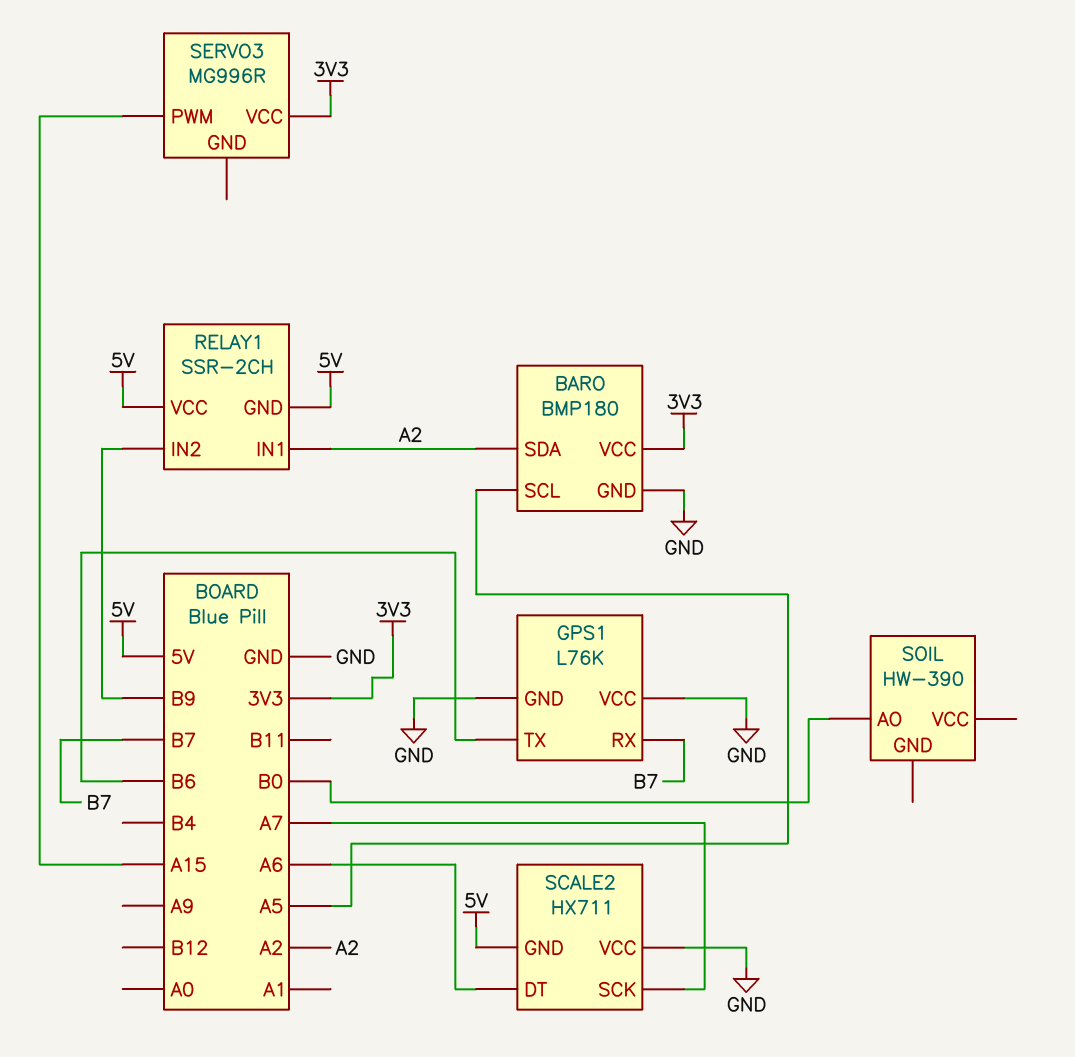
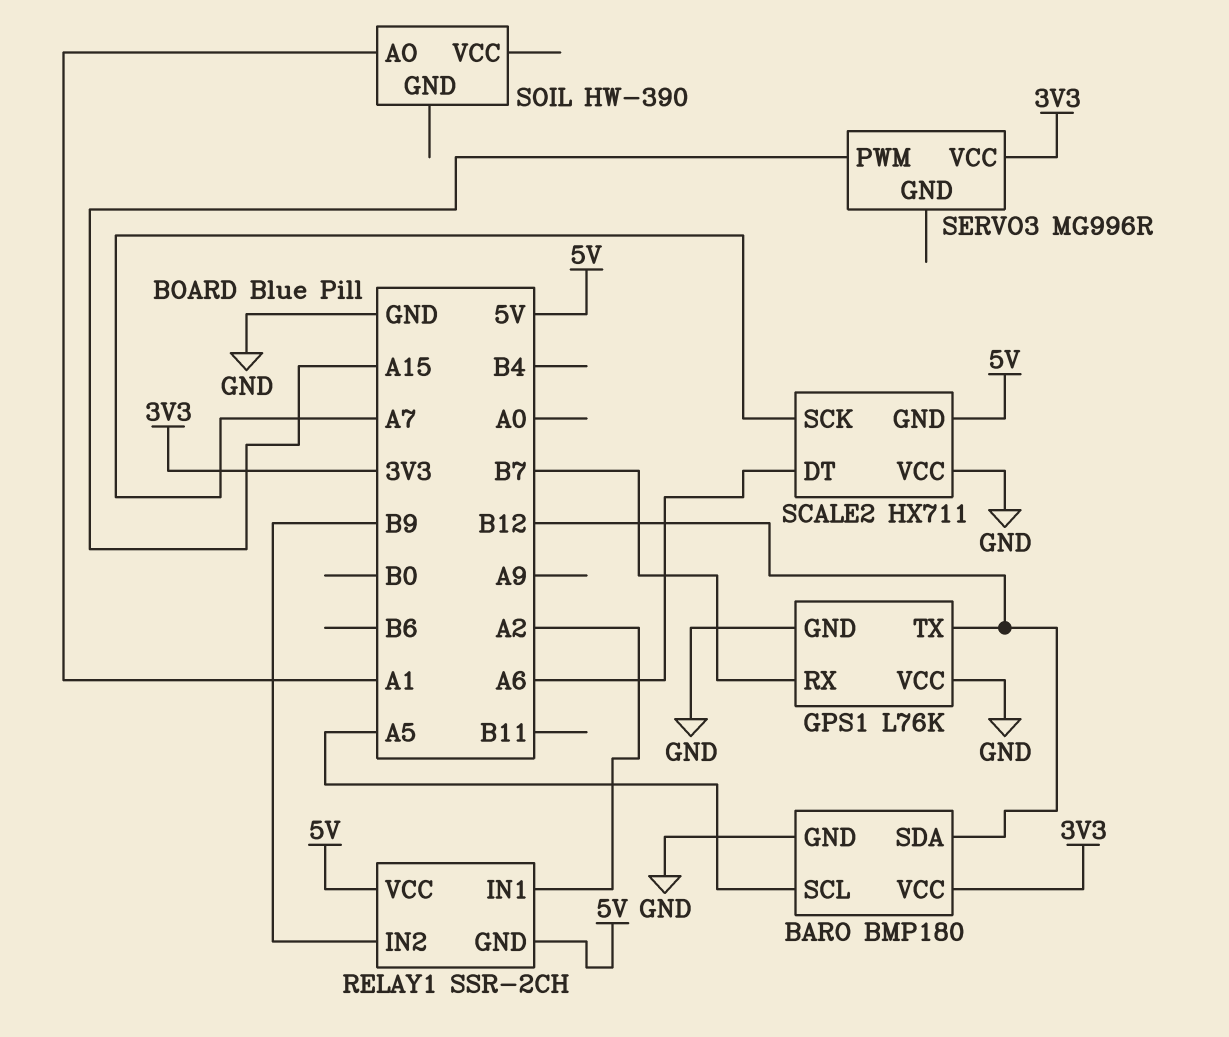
BARO pin SDA: A2 -> B12
GPS1 pin TX: B6 -> B12
SOIL pin AO: B0 -> A1

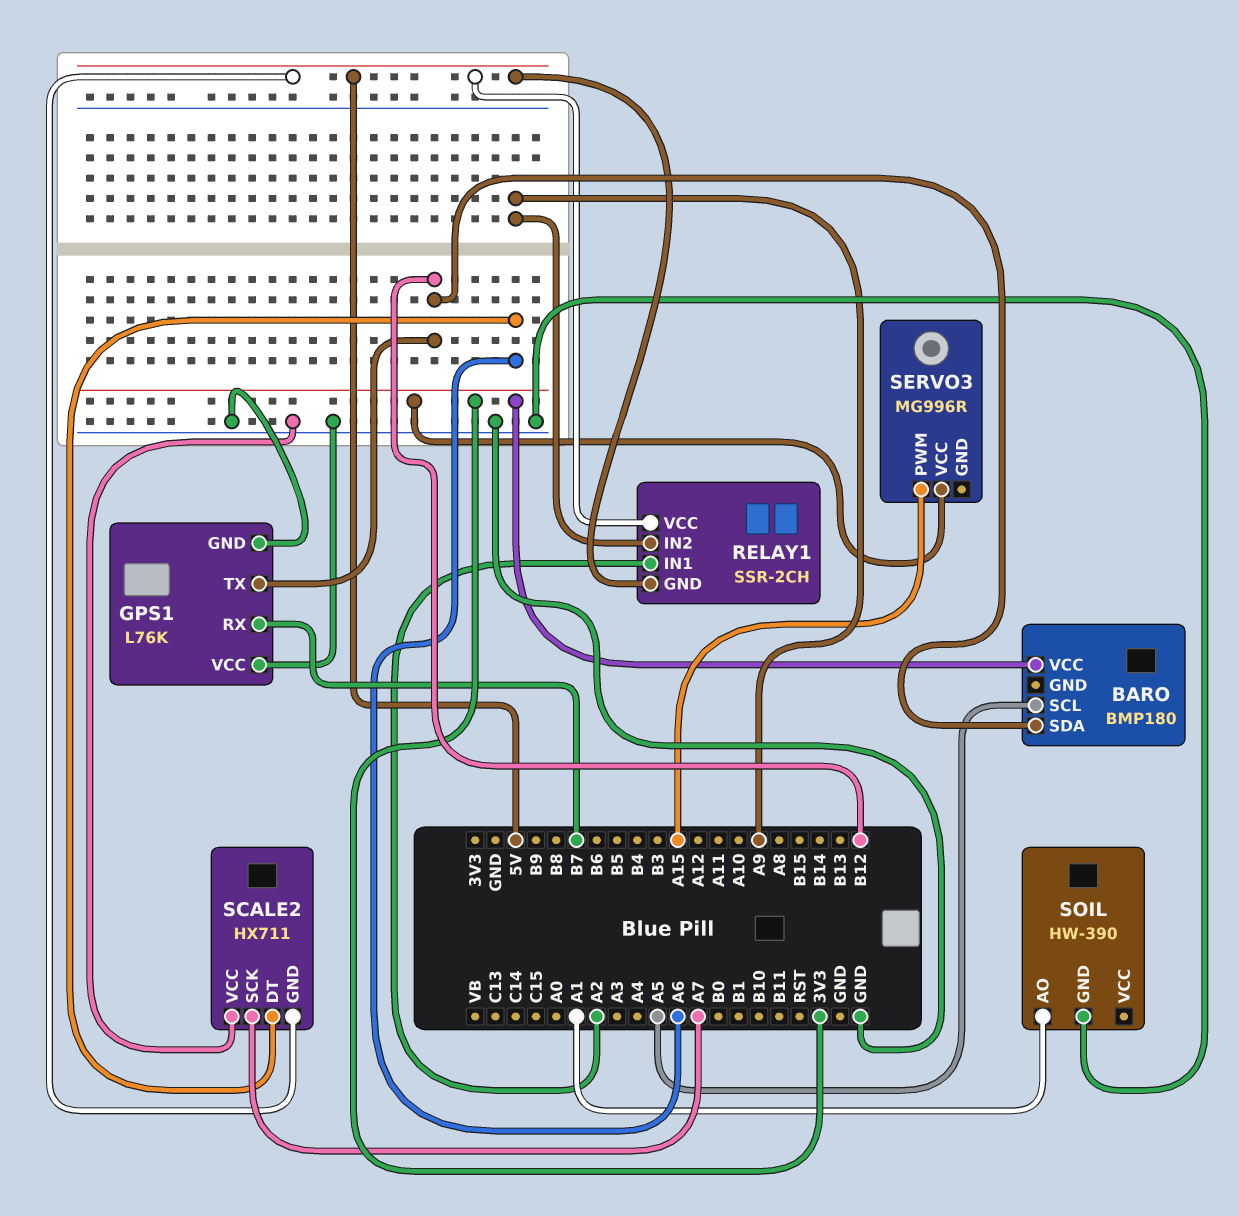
BARO pin GND: GND -> none
RELAY1 pin IN2: B9 -> A9
SOIL pin GND: none -> GND

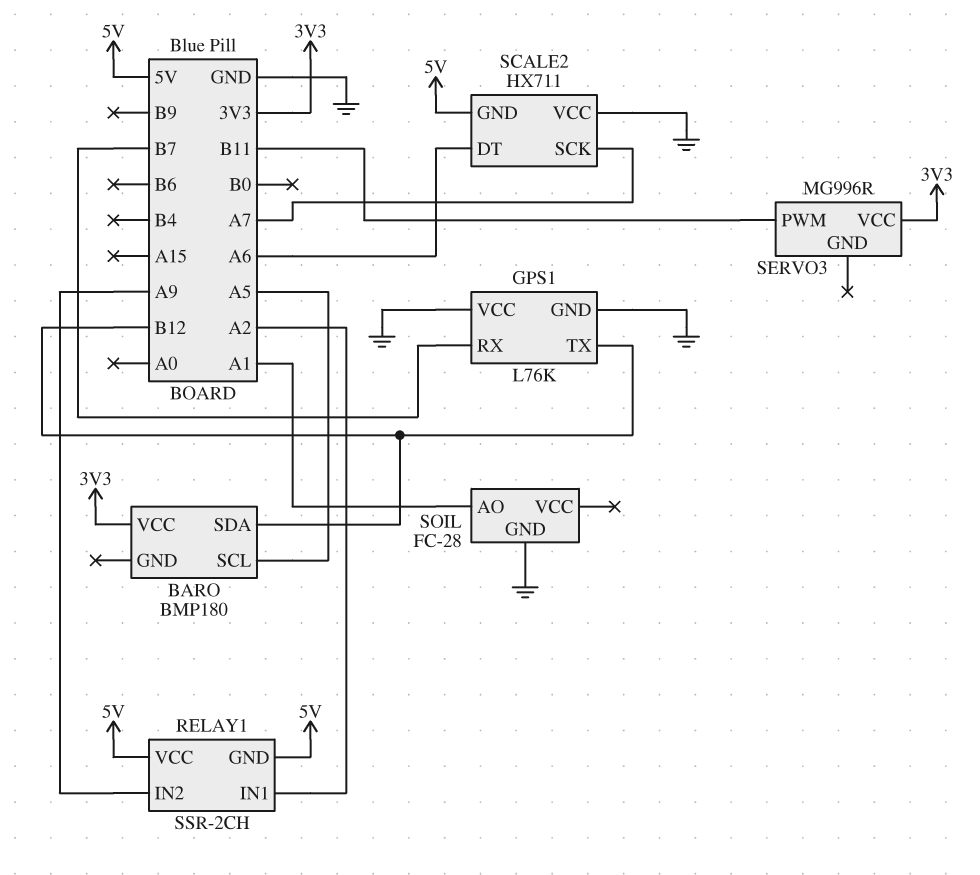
SERVO3 pin PWM: A15 -> B11
SOIL: HW-390 -> FC-28

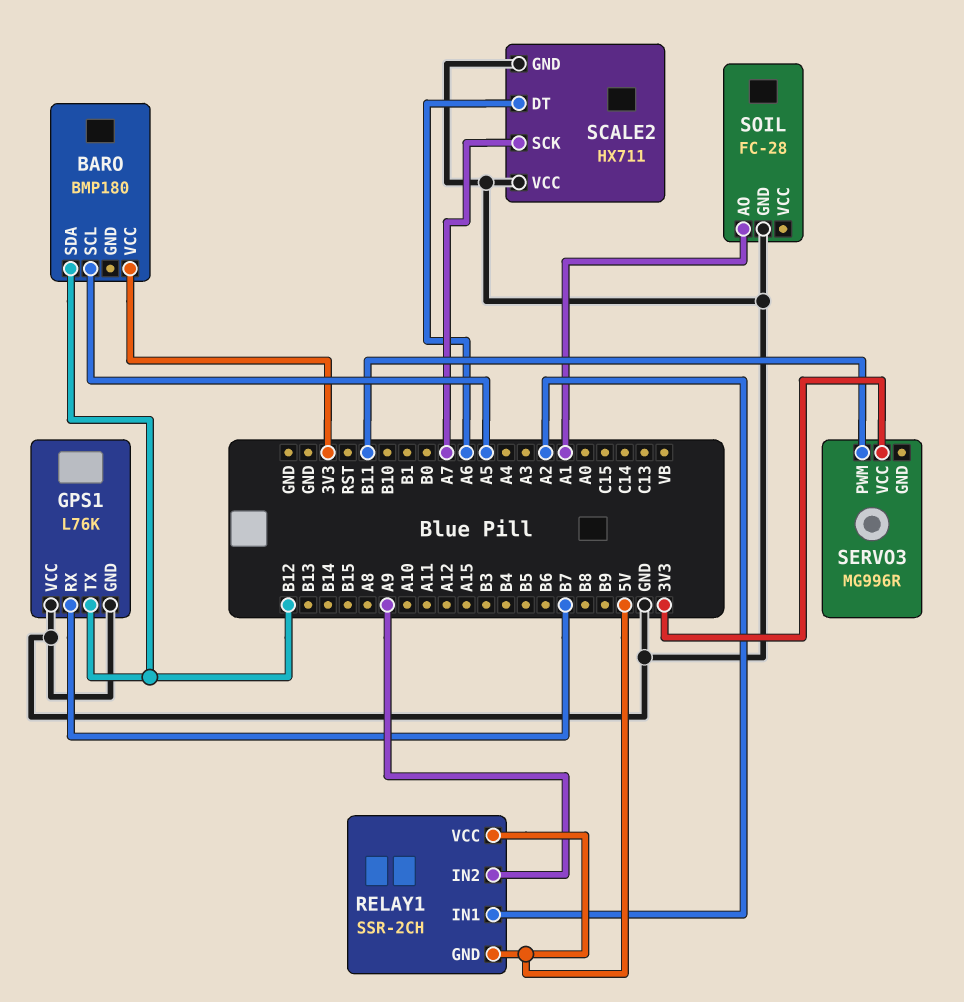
SCALE2 pin GND: 5V -> GND

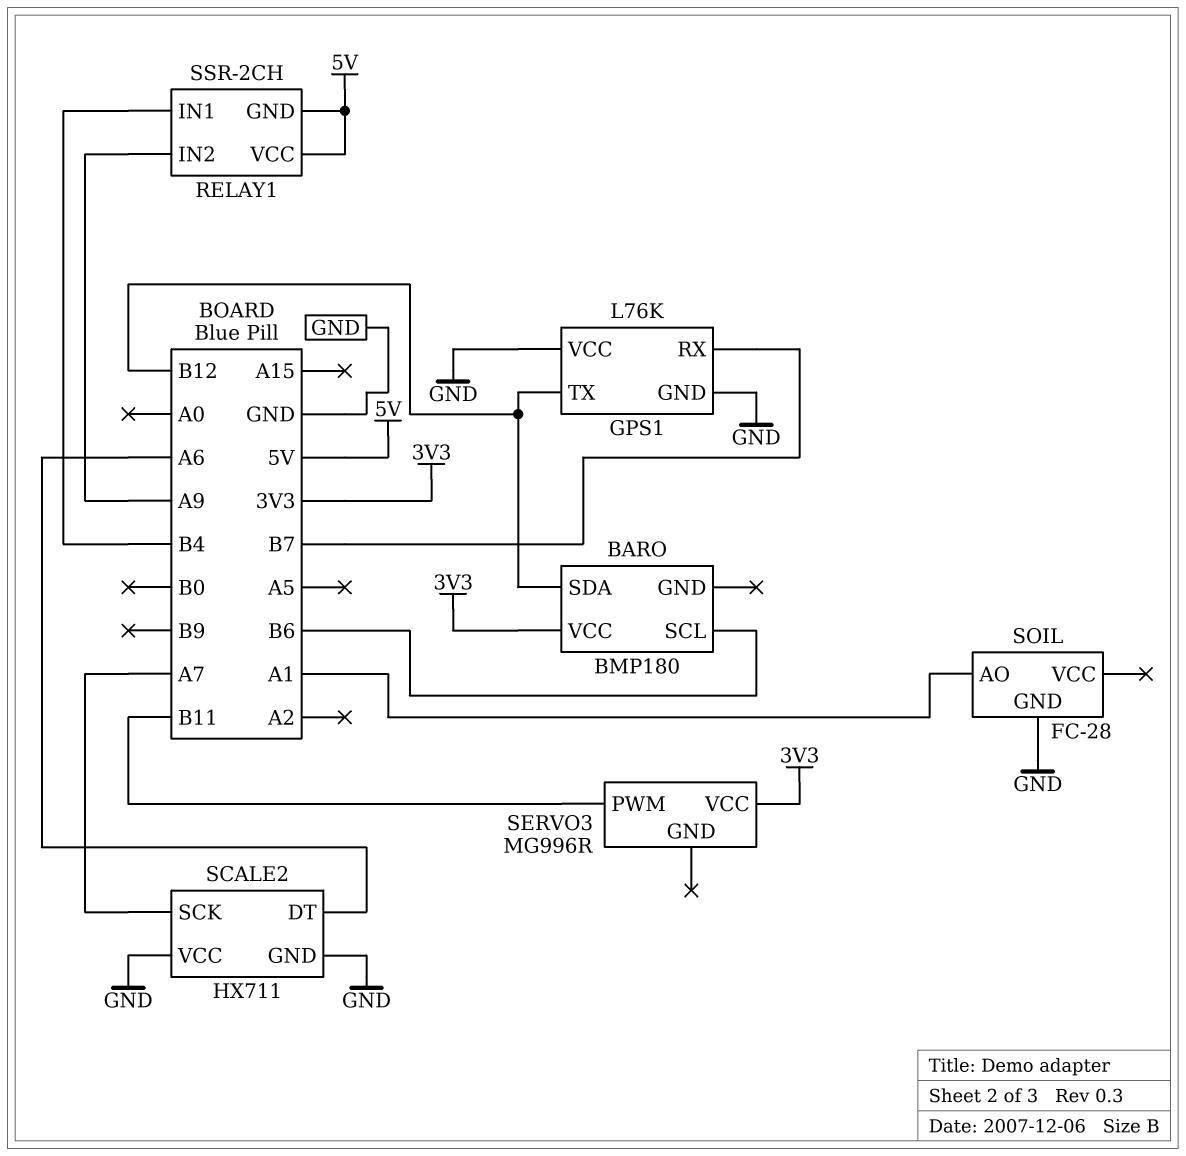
BARO pin SCL: A5 -> B6
RELAY1 pin IN1: A2 -> B4

